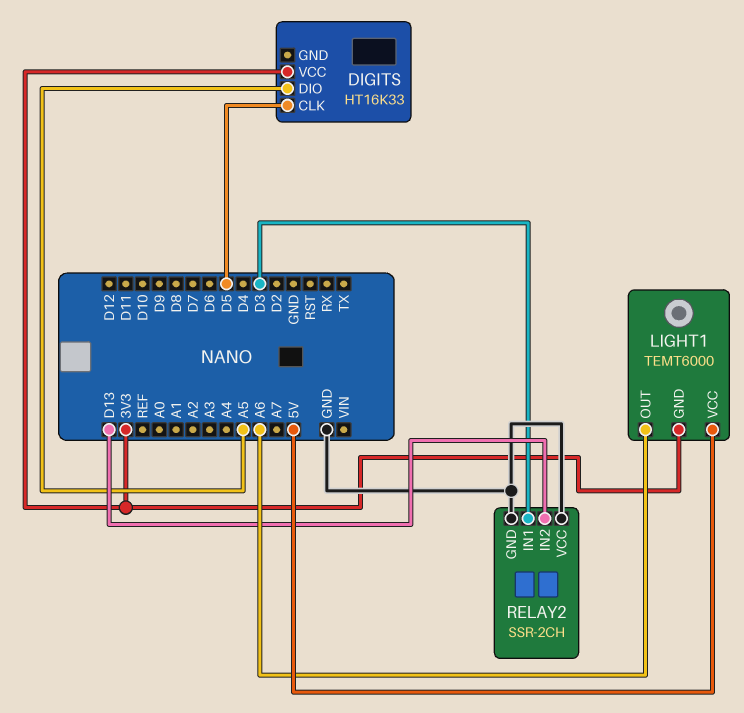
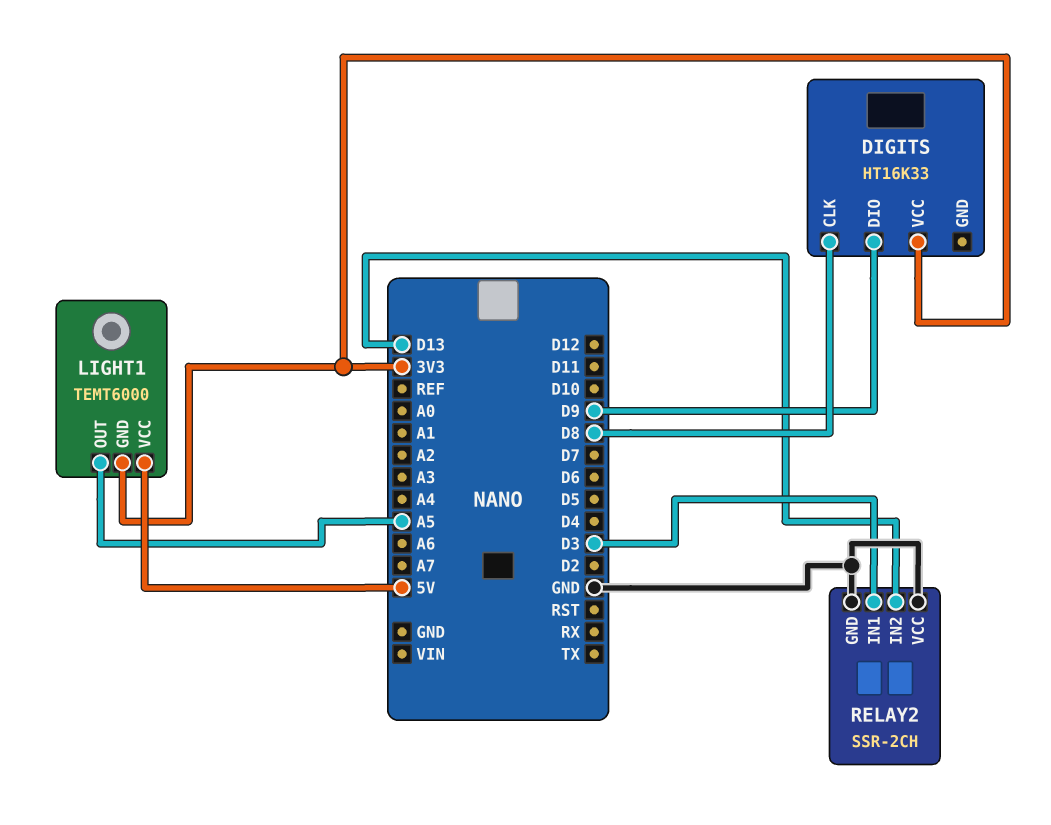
DIGITS pin CLK: D5 -> D8
DIGITS pin DIO: A5 -> D9
LIGHT1 pin OUT: A6 -> A5

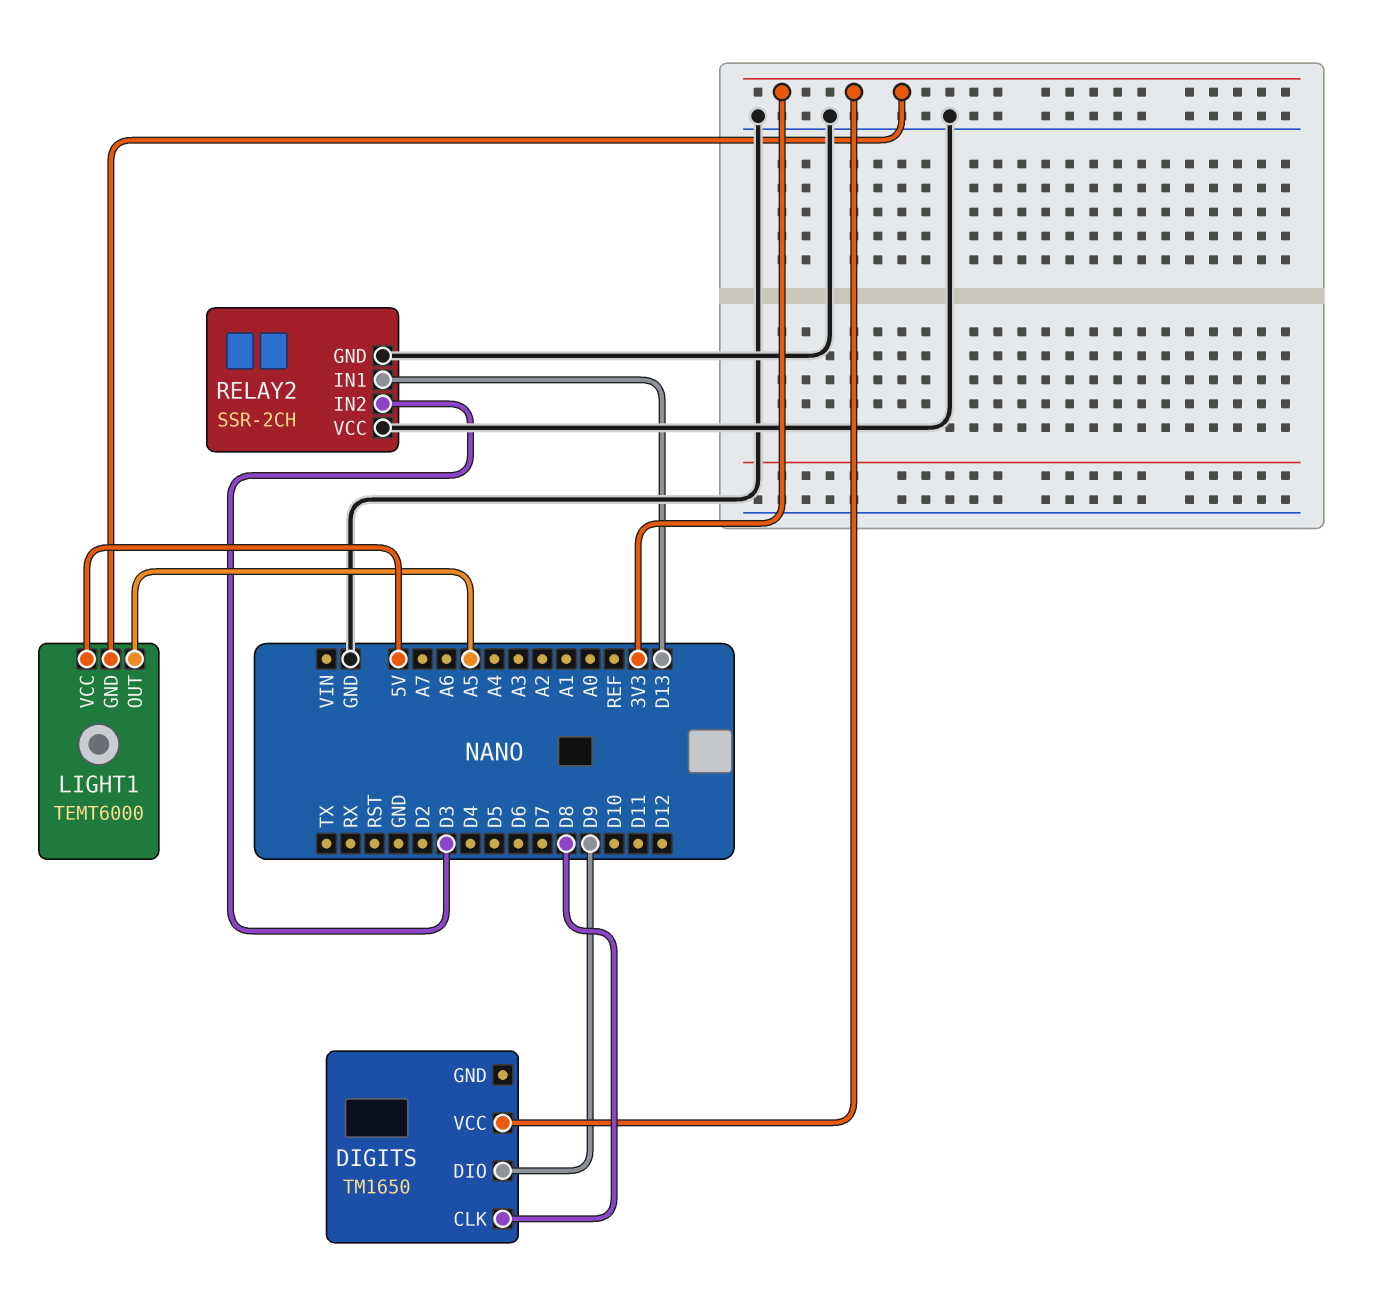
DIGITS: HT16K33 -> TM1650
RELAY2 pin IN1: D3 -> D13
RELAY2 pin IN2: D13 -> D3

